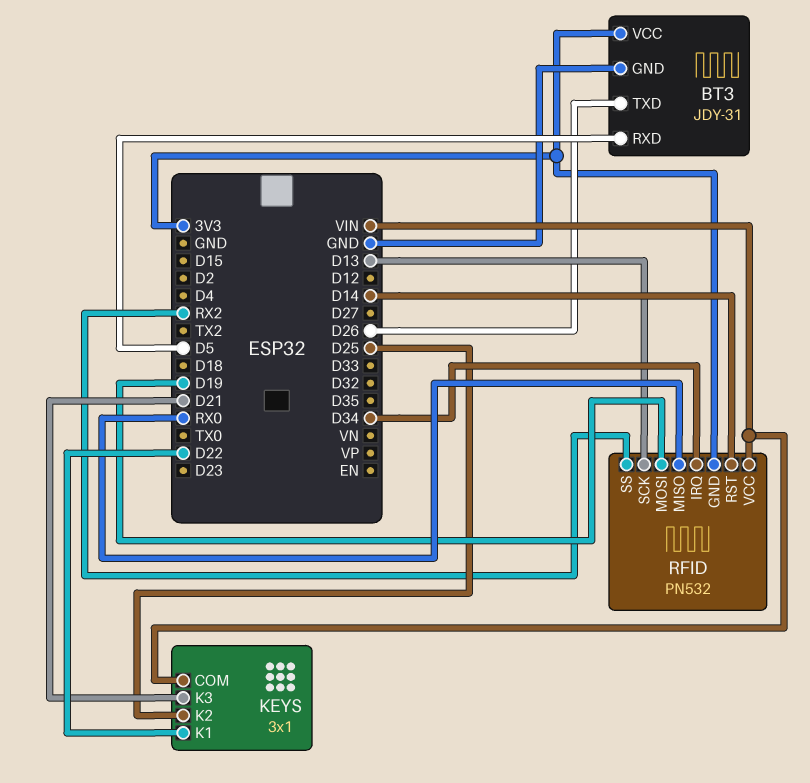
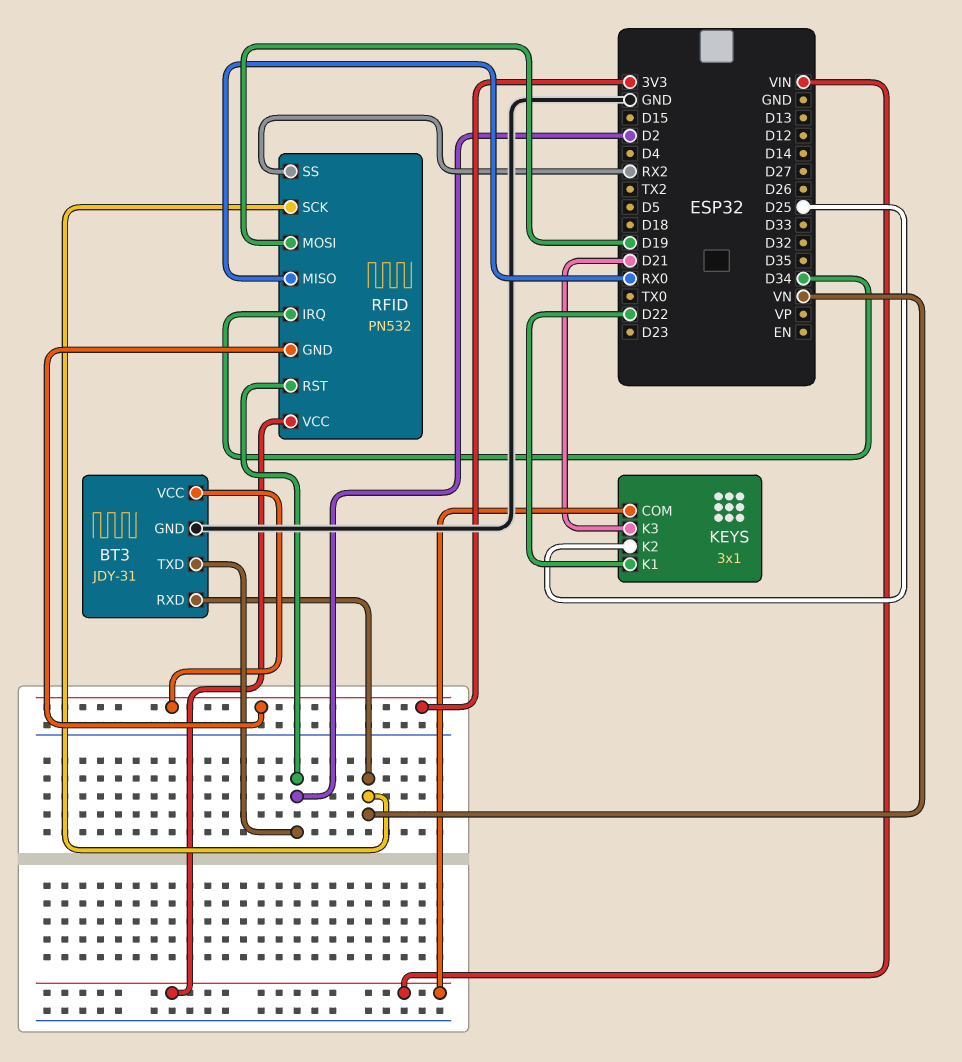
BT3 pin RXD: D5 -> VN
BT3 pin TXD: D26 -> D2
RFID pin RST: D14 -> D2
RFID pin SCK: D13 -> VN

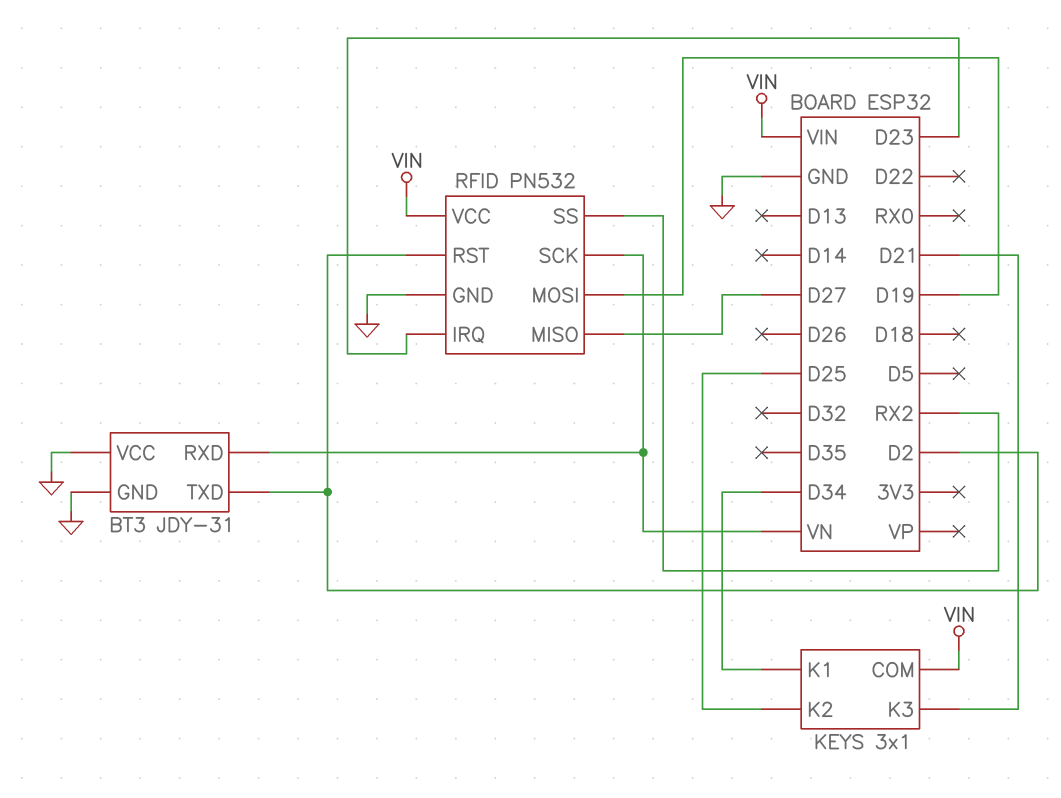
BT3 pin VCC: 3V3 -> GND
KEYS pin K1: D22 -> D34
RFID pin GND: 3V3 -> GND
RFID pin IRQ: D34 -> D23
RFID pin MISO: RX0 -> D27

